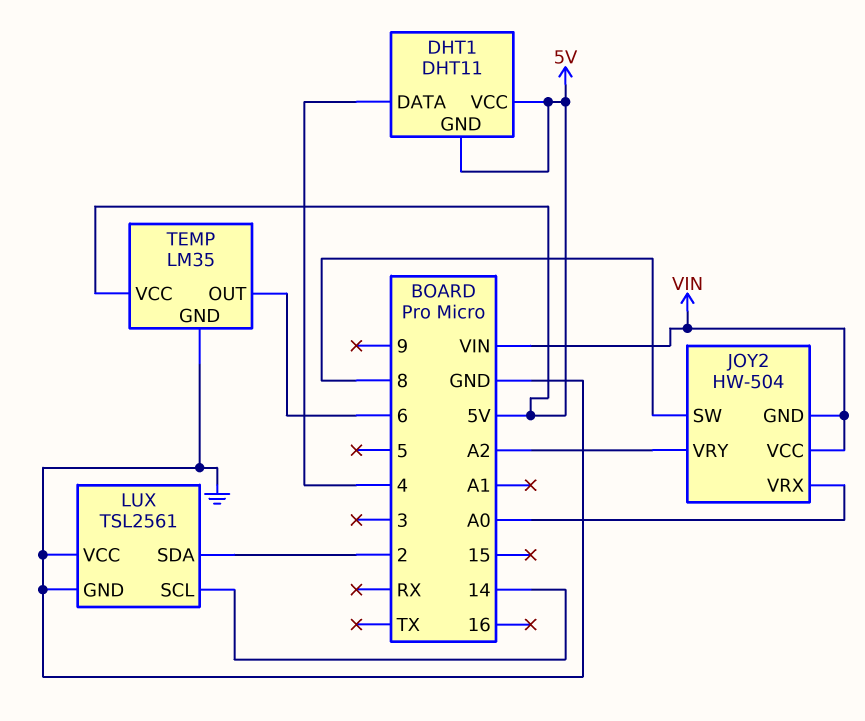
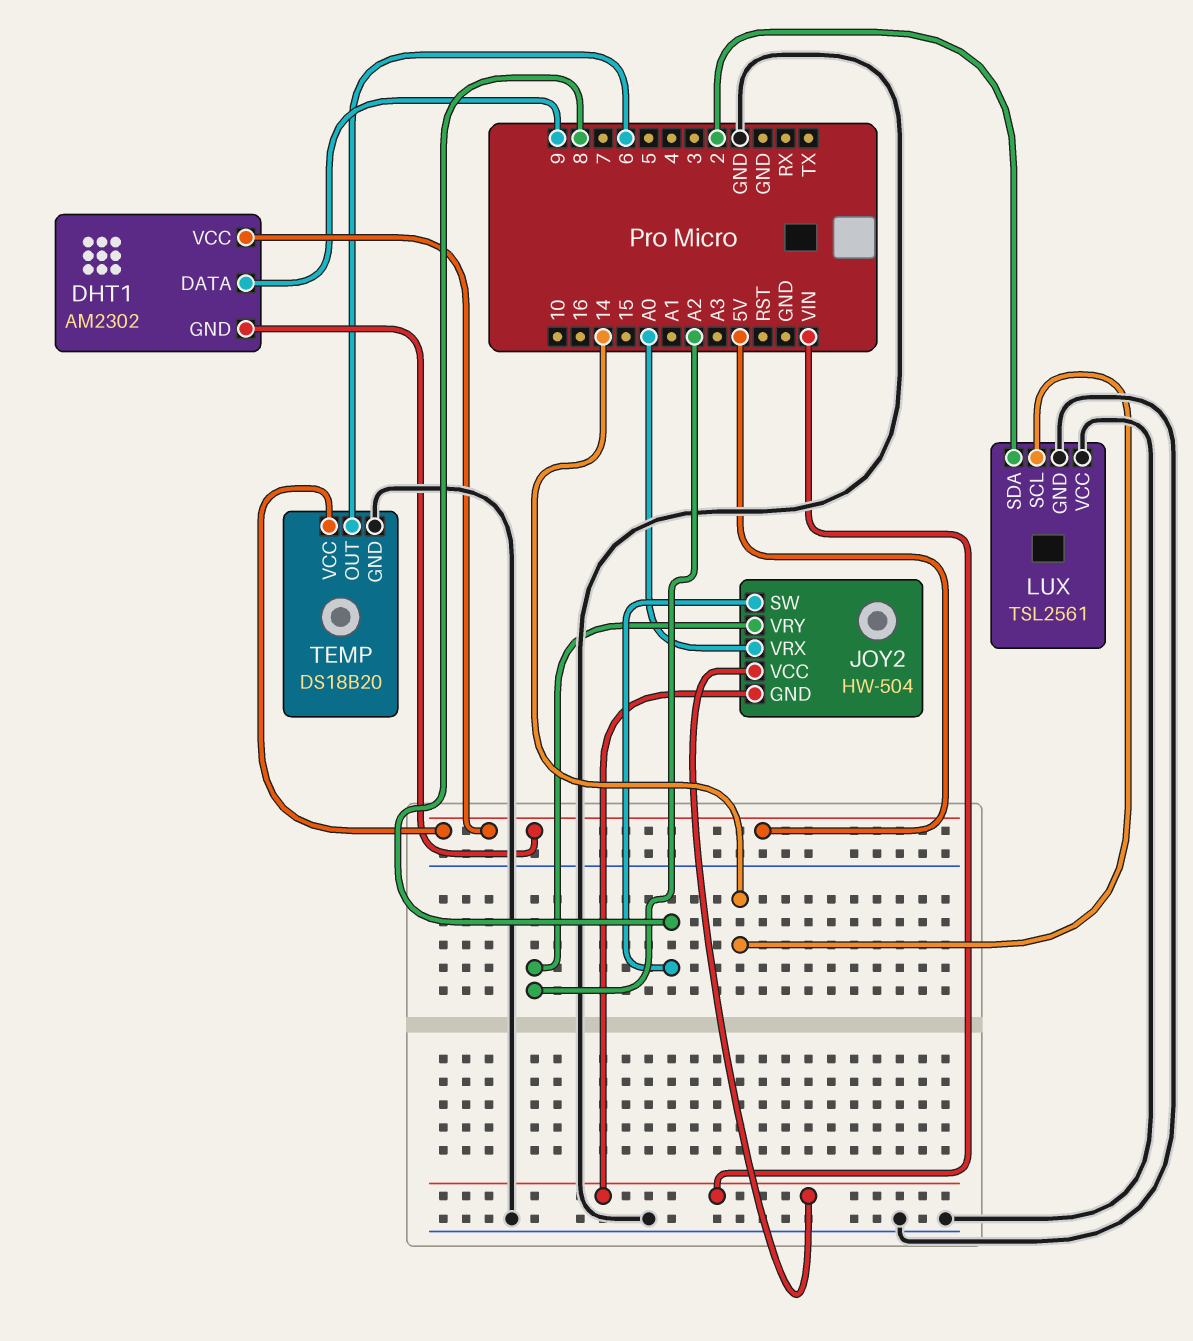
DHT1: DHT11 -> AM2302
DHT1 pin DATA: 4 -> 9
TEMP: LM35 -> DS18B20

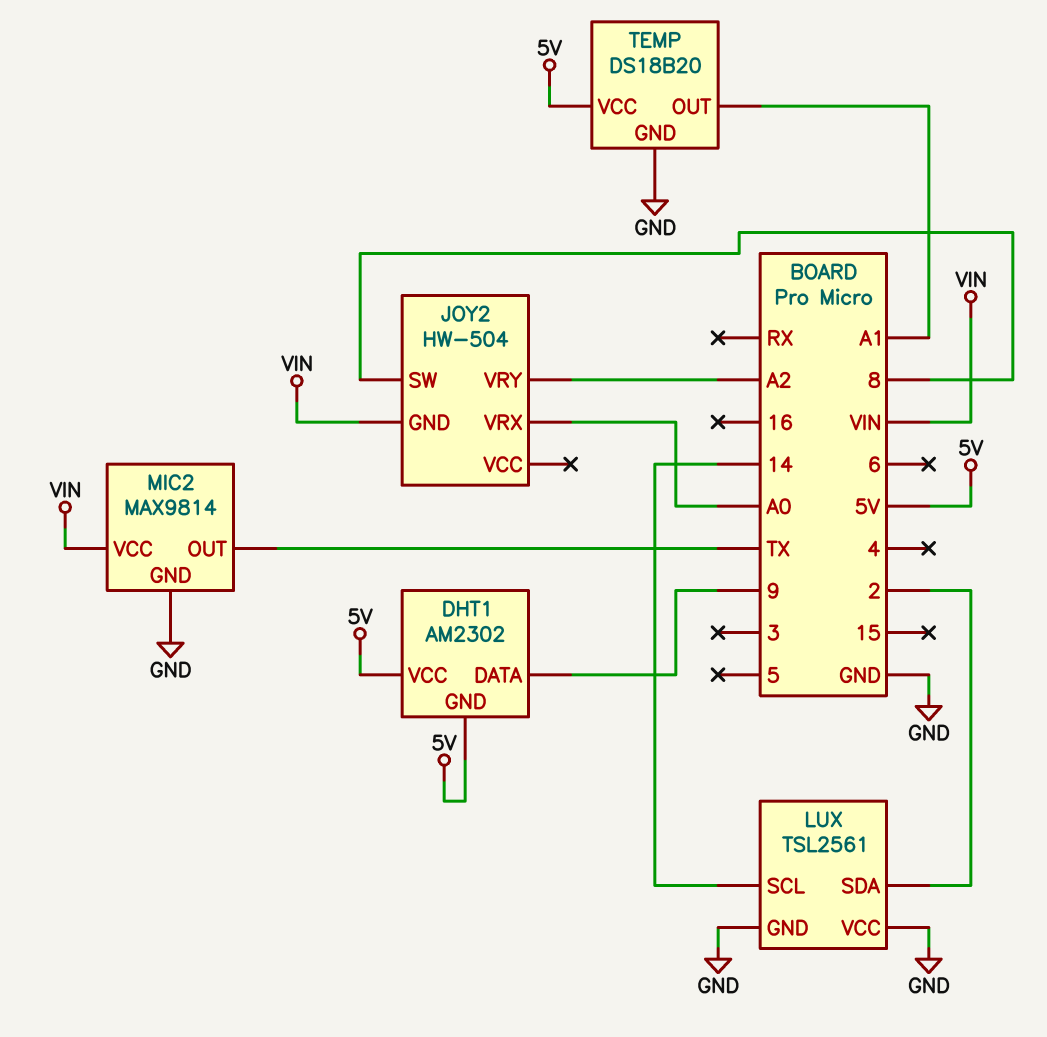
JOY2 pin VCC: VIN -> none
MIC2: none -> MAX9814
MIC2 pin GND: none -> GND
MIC2 pin OUT: none -> TX
MIC2 pin VCC: none -> VIN
TEMP pin OUT: 6 -> A1

